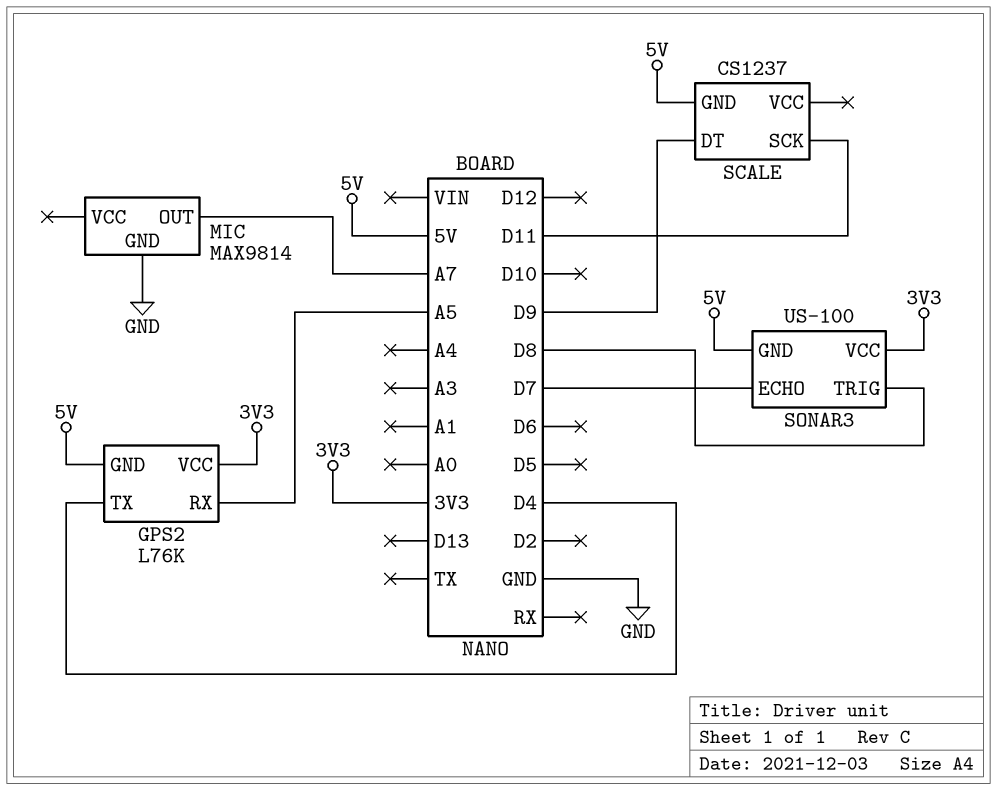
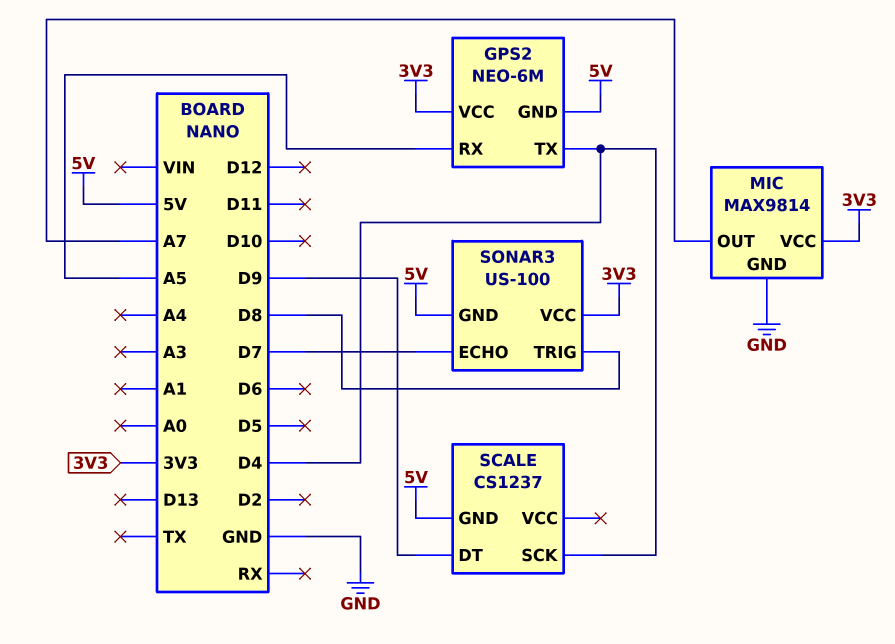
GPS2: L76K -> NEO-6M
MIC pin VCC: none -> 3V3
SCALE pin SCK: D11 -> D4

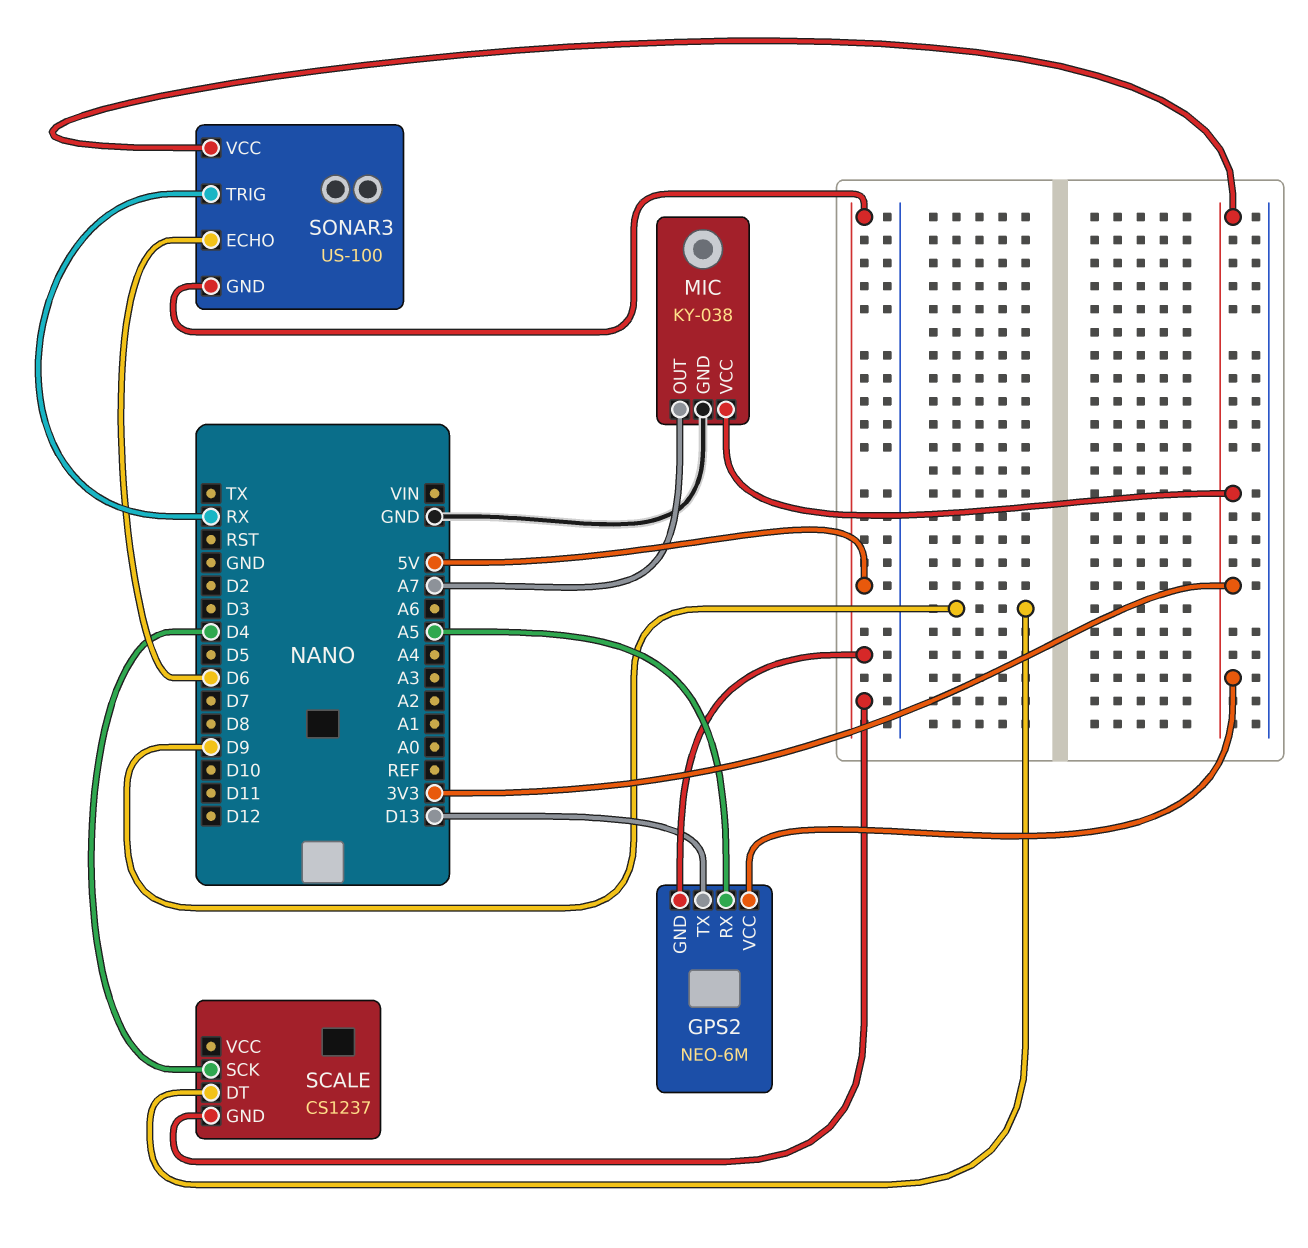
GPS2 pin TX: D4 -> D13
MIC: MAX9814 -> KY-038
SONAR3 pin ECHO: D7 -> D6
SONAR3 pin TRIG: D8 -> RX

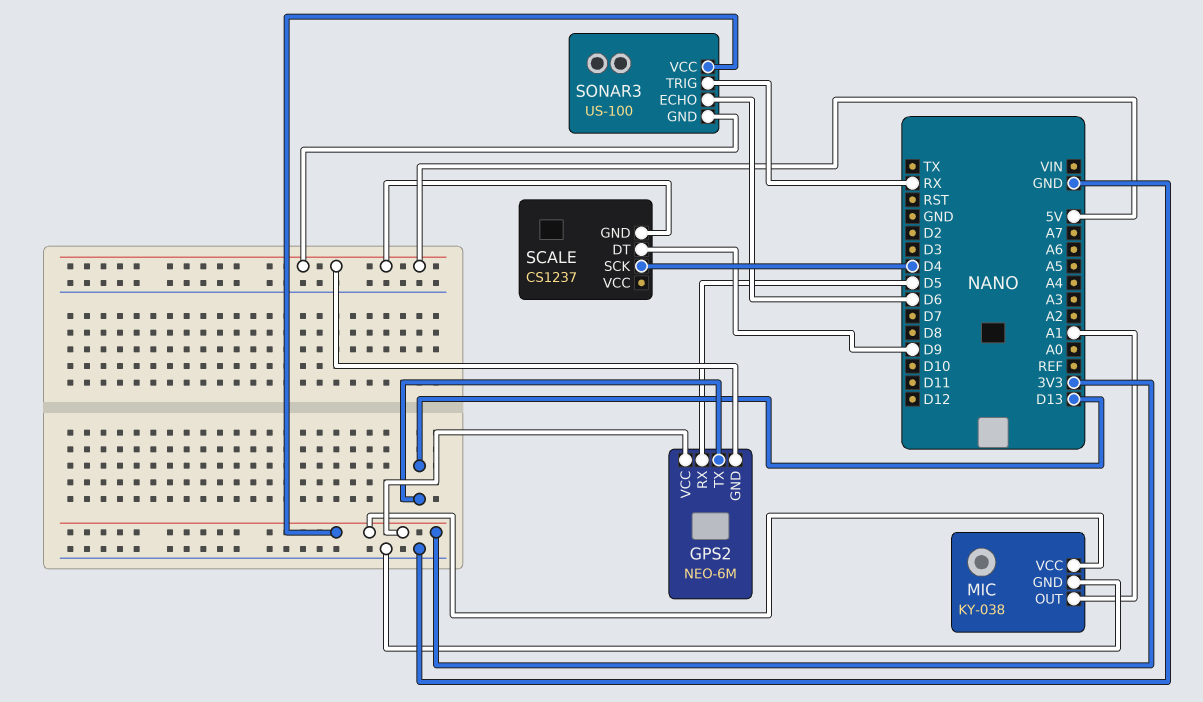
GPS2 pin RX: A5 -> D5
MIC pin OUT: A7 -> A1

